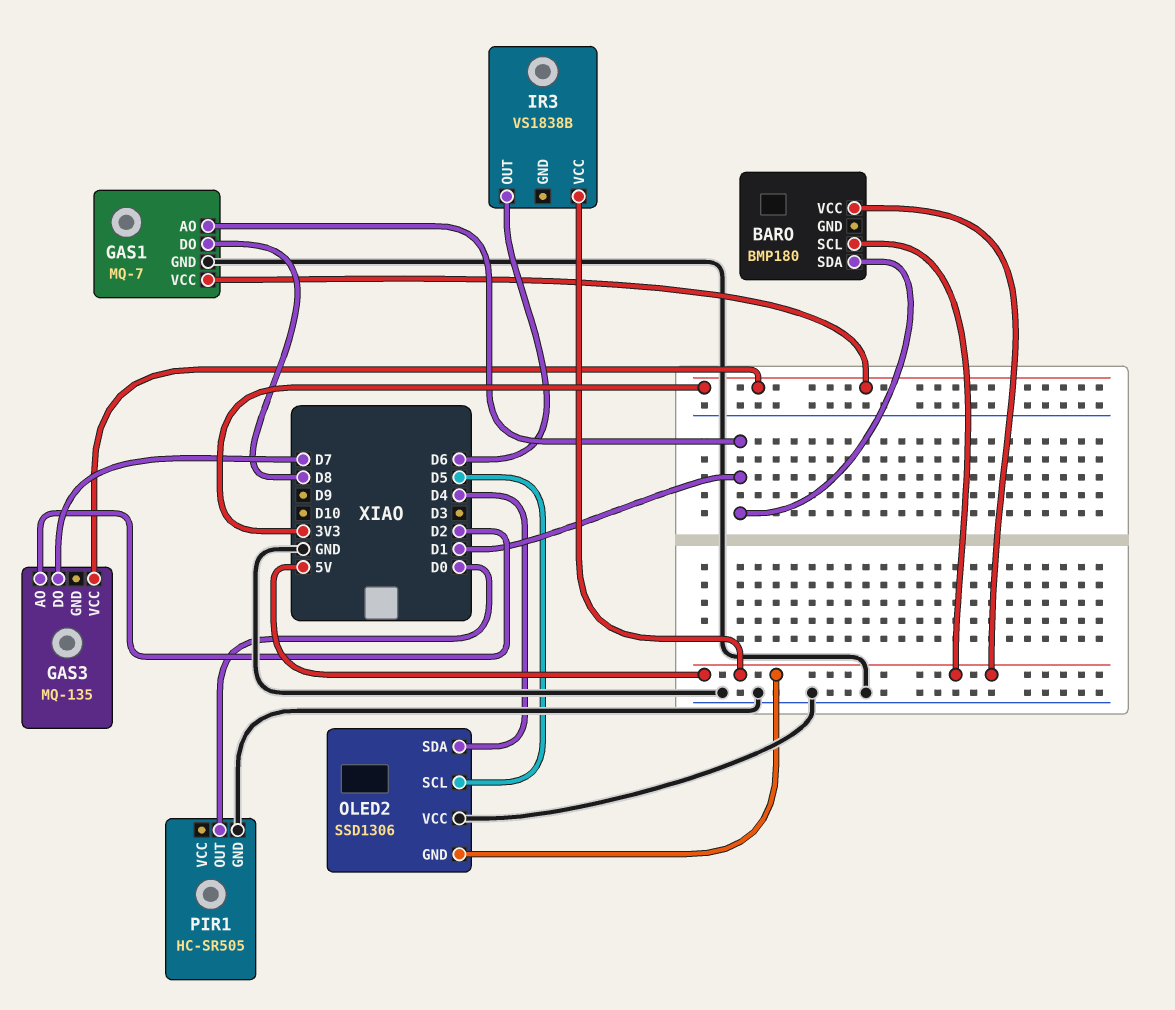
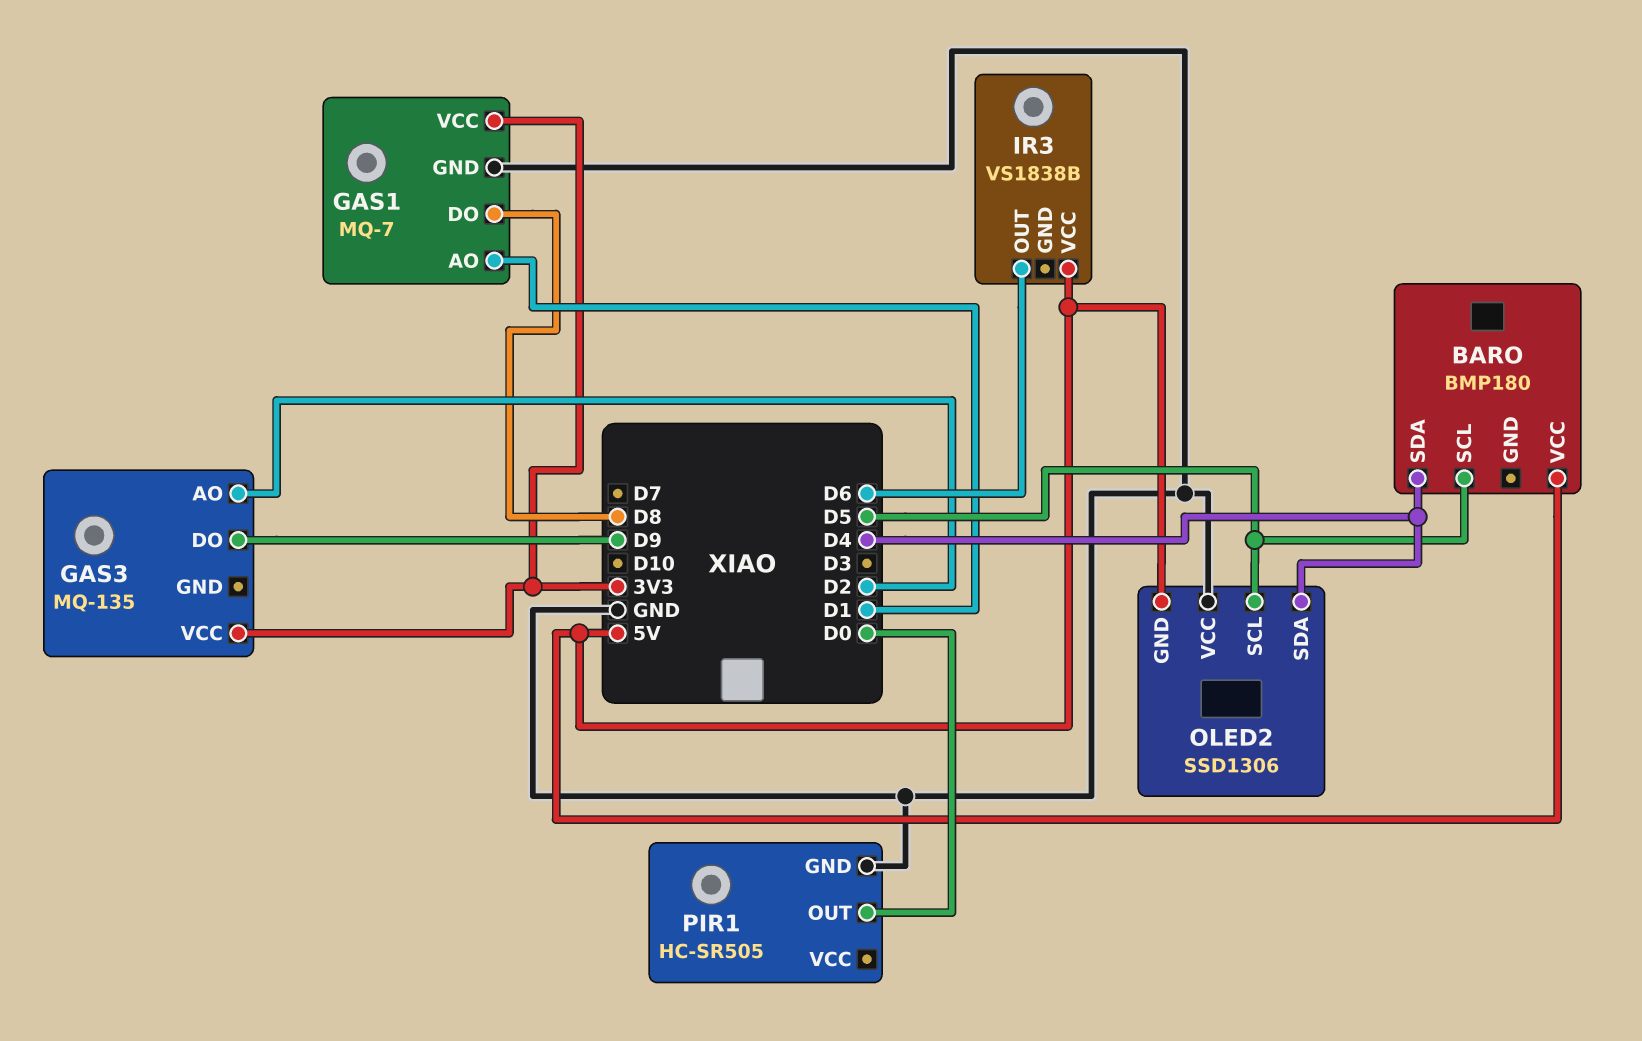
BARO pin SCL: 5V -> D5
BARO pin SDA: D1 -> D4
GAS3 pin DO: D7 -> D9

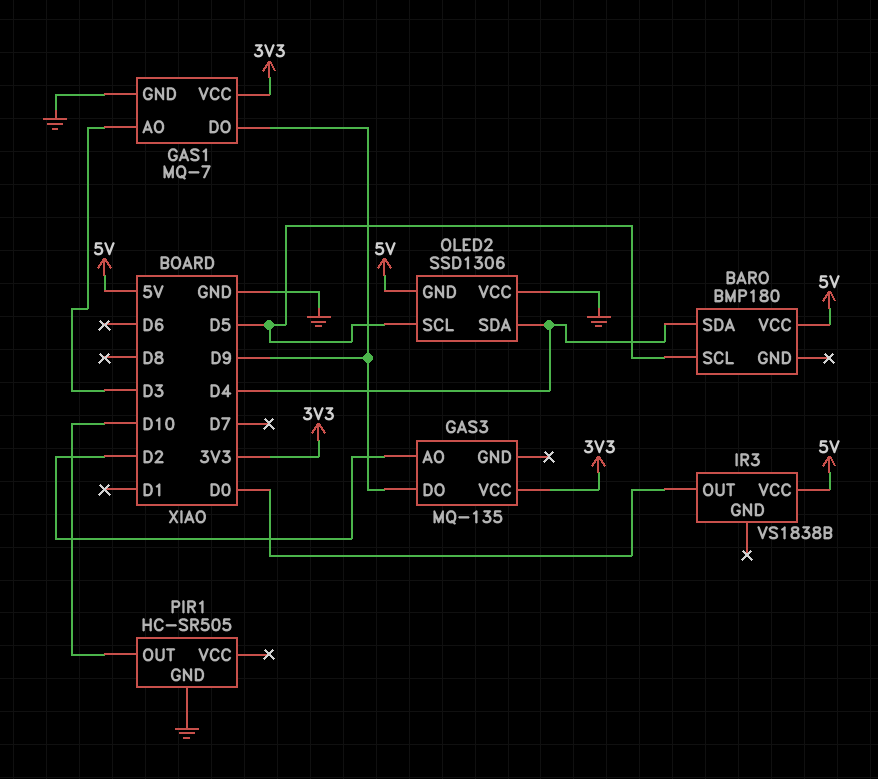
GAS1 pin AO: D1 -> D3
GAS1 pin DO: D8 -> D9
IR3 pin OUT: D6 -> D0
PIR1 pin OUT: D0 -> D10

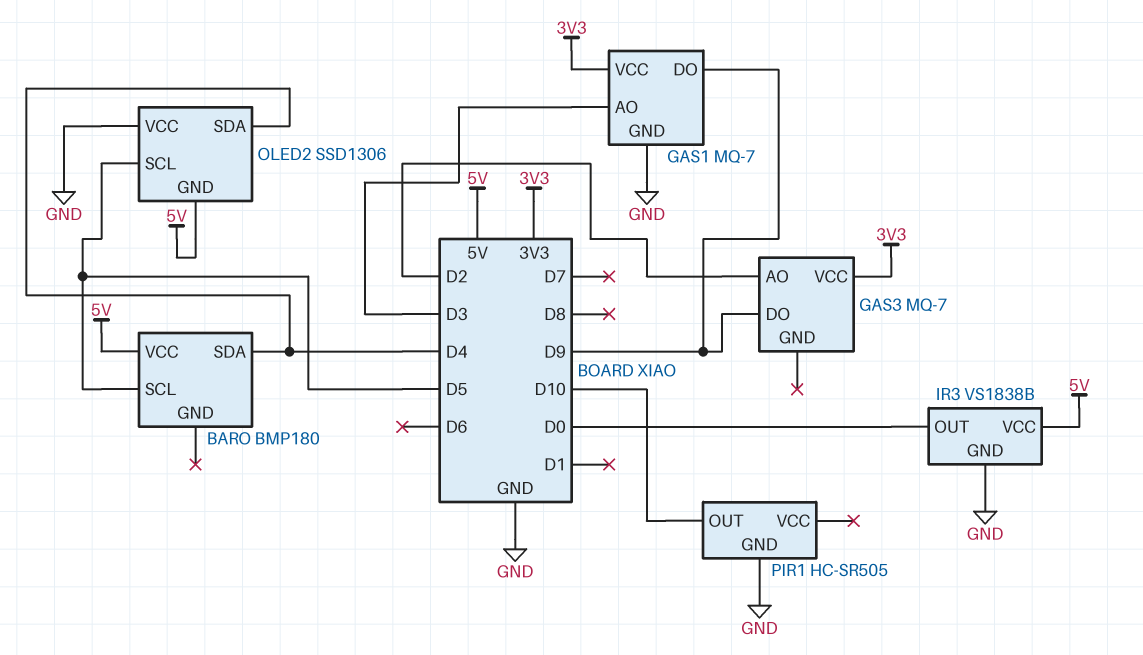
GAS3: MQ-135 -> MQ-7
IR3 pin GND: none -> GND

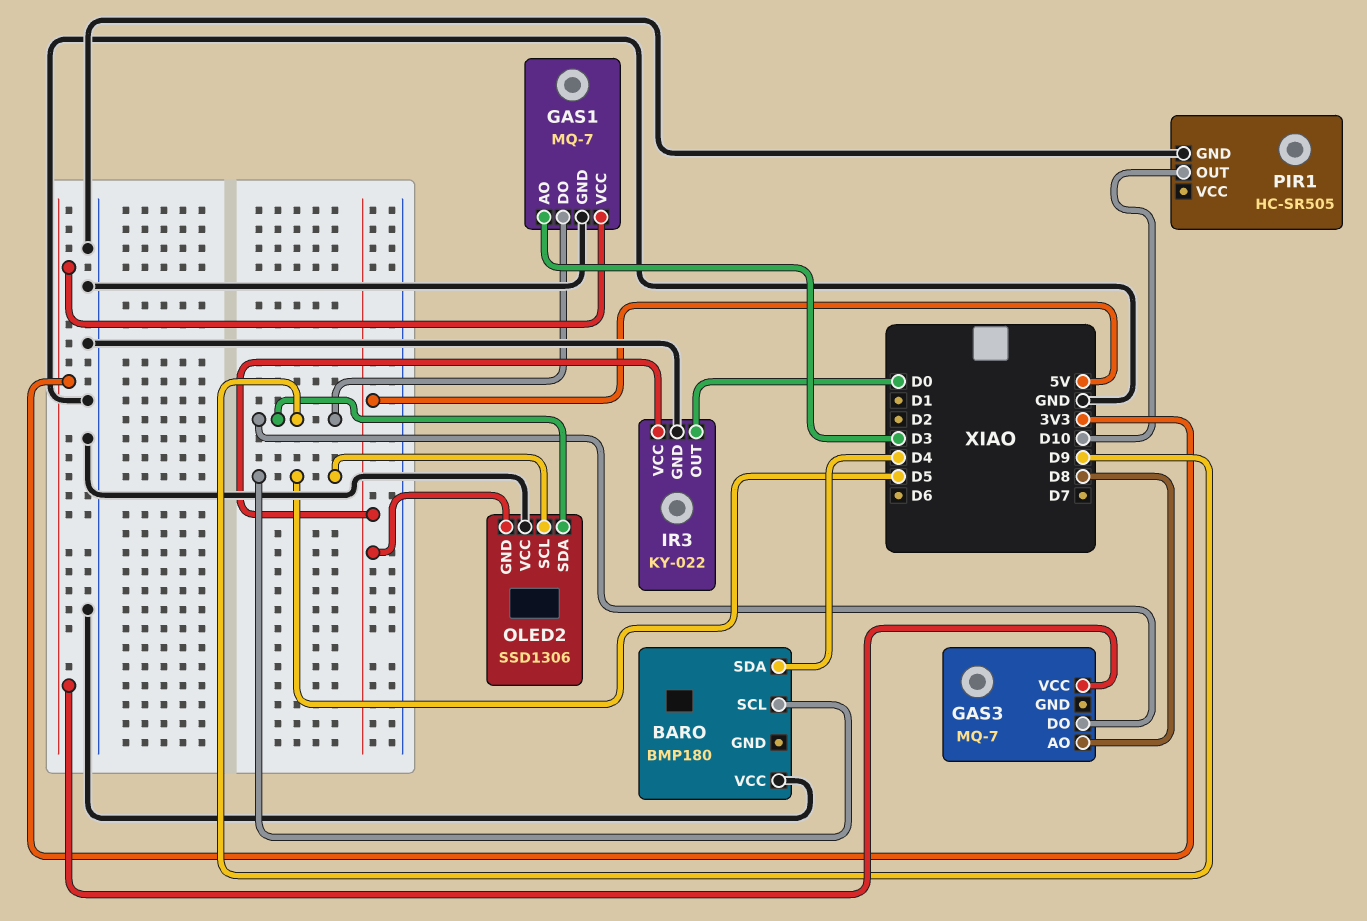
BARO pin VCC: 5V -> GND
GAS3 pin AO: D2 -> D8
IR3: VS1838B -> KY-022
OLED2 pin SDA: D4 -> D9

